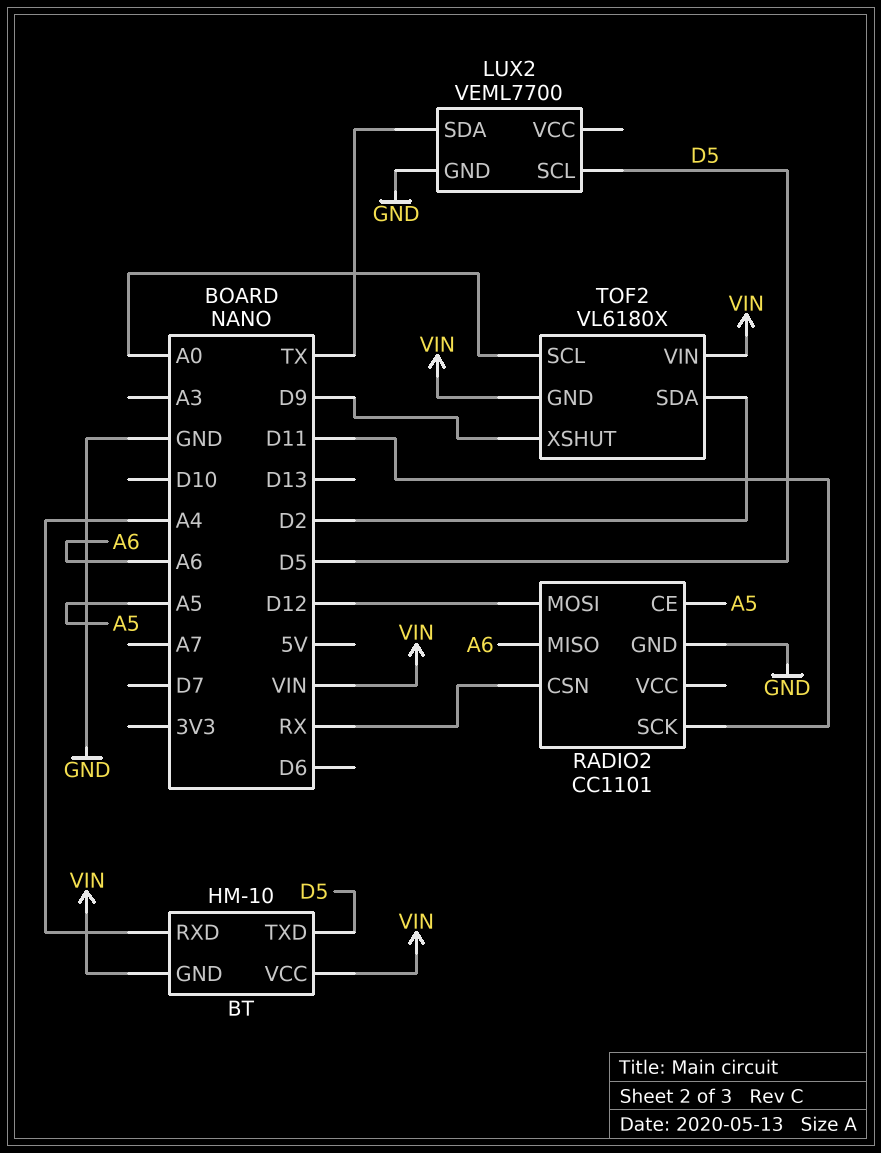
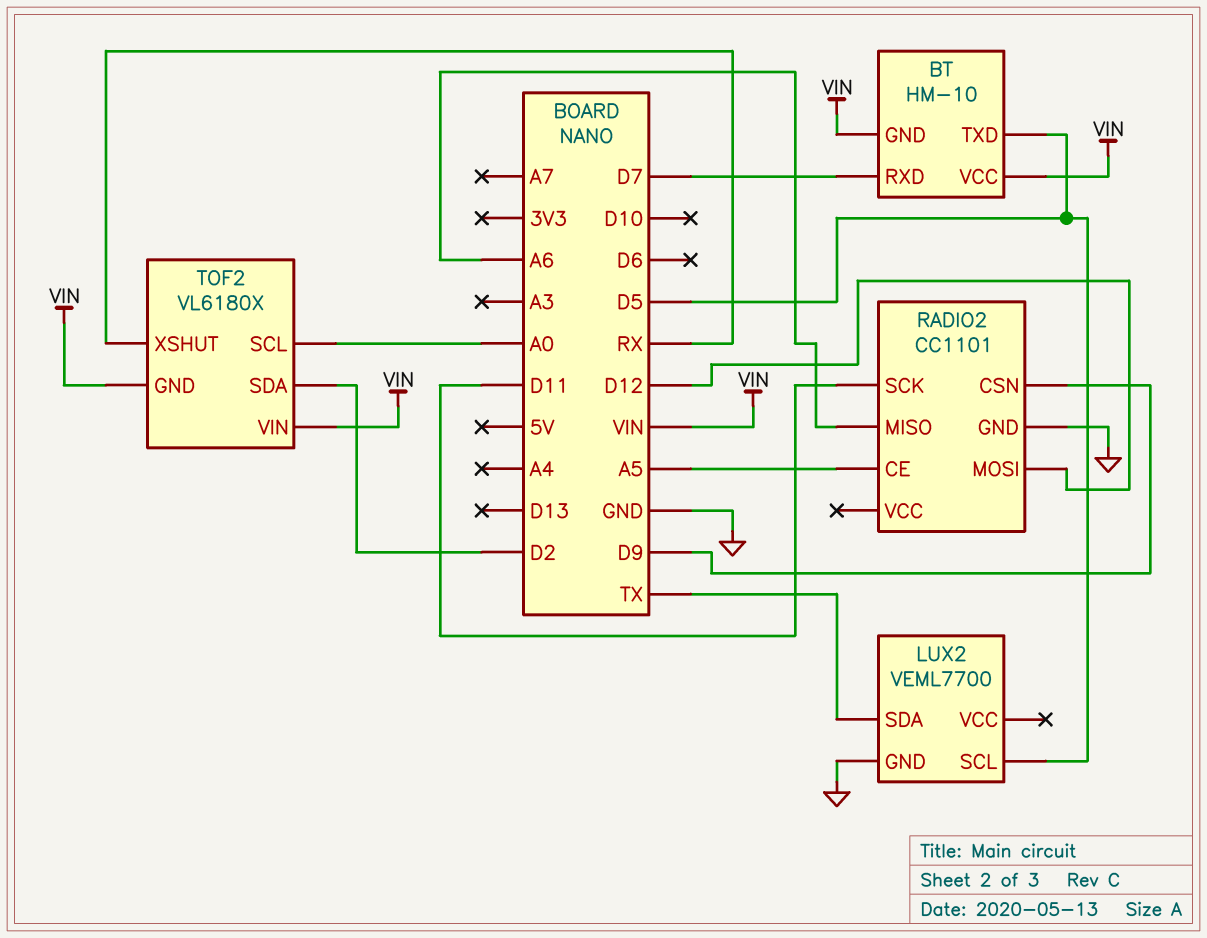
BT pin RXD: A4 -> D7
RADIO2 pin CSN: RX -> D9
TOF2 pin XSHUT: D9 -> RX

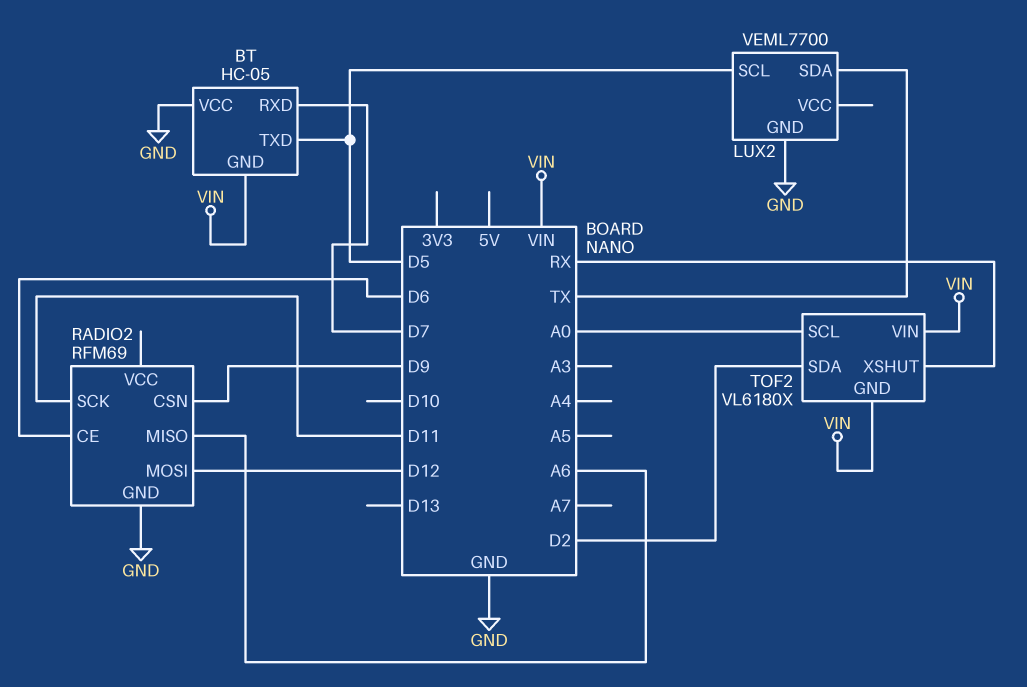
BT: HM-10 -> HC-05
BT pin VCC: VIN -> GND
RADIO2: CC1101 -> RFM69
RADIO2 pin CE: A5 -> D6

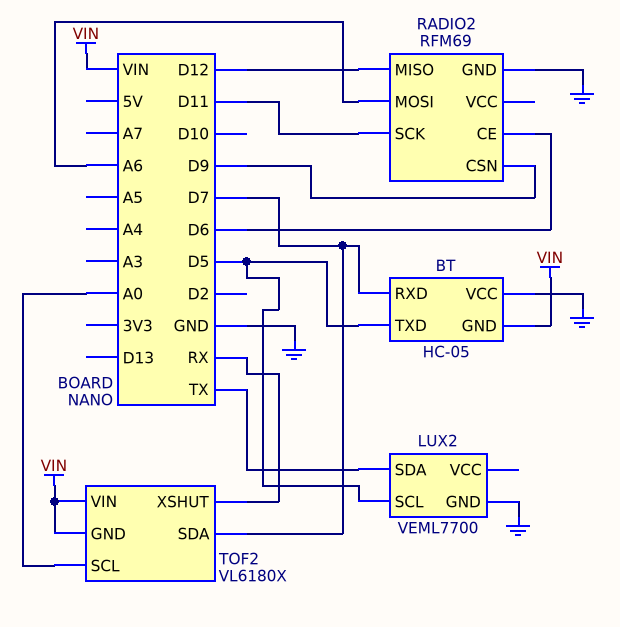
RADIO2 pin MISO: A6 -> D12
RADIO2 pin MOSI: D12 -> A6
TOF2 pin SDA: D2 -> D7

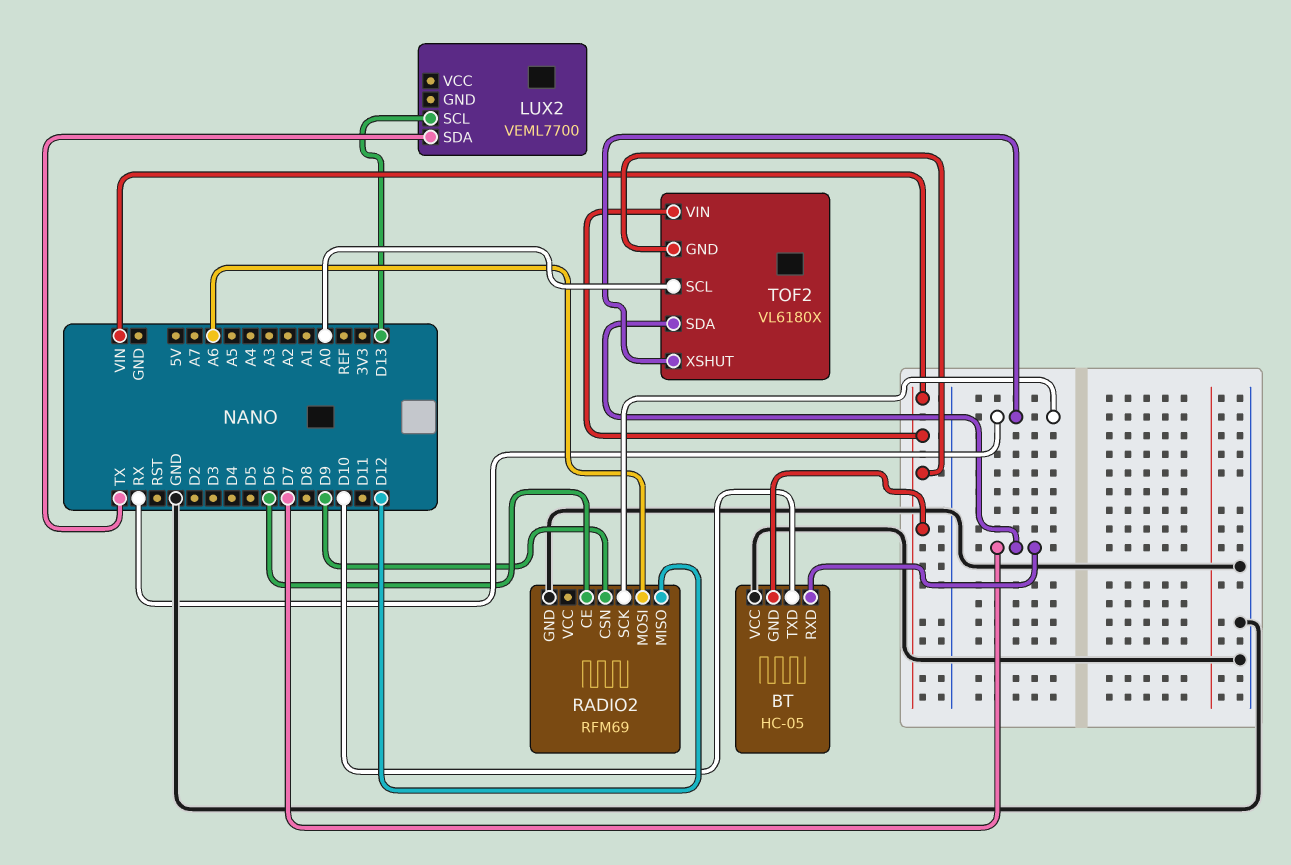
BT pin TXD: D5 -> D10
LUX2 pin GND: GND -> none
LUX2 pin SCL: D5 -> D13
RADIO2 pin SCK: D11 -> RX

